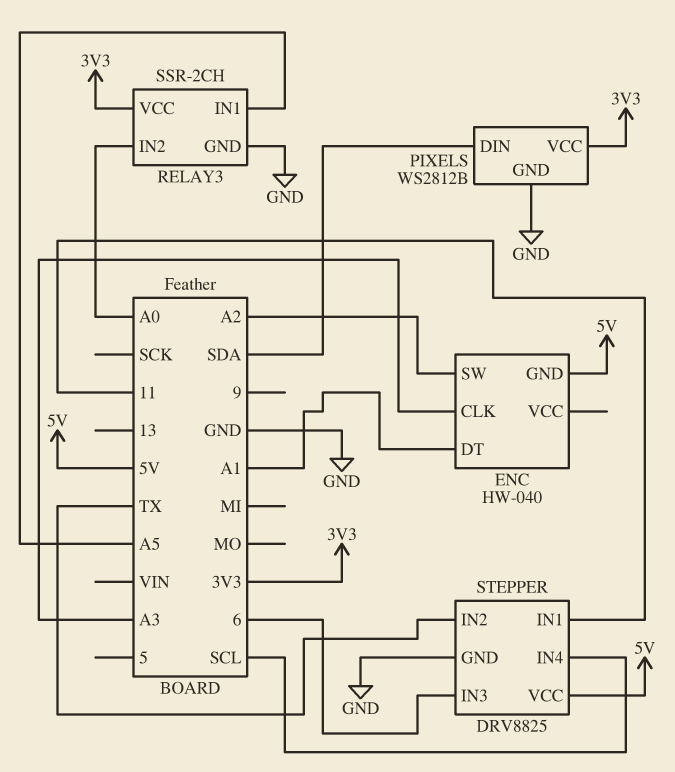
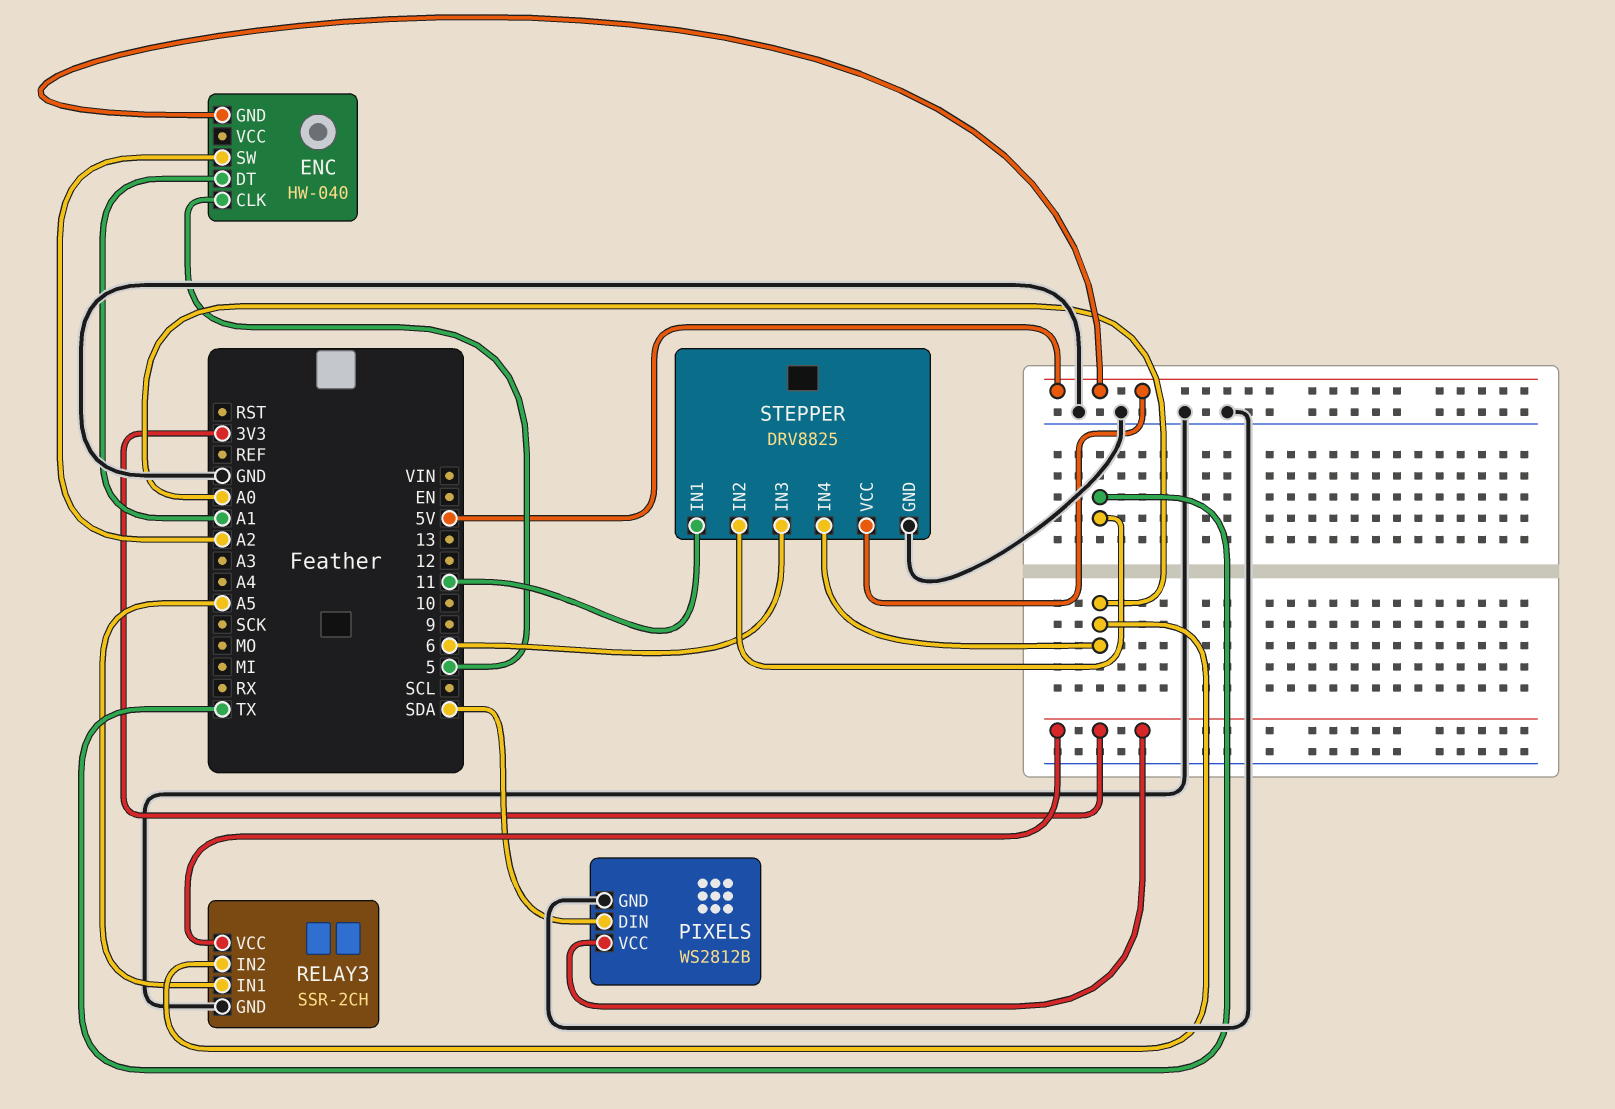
ENC pin CLK: A3 -> 5
STEPPER pin IN4: SCL -> A0

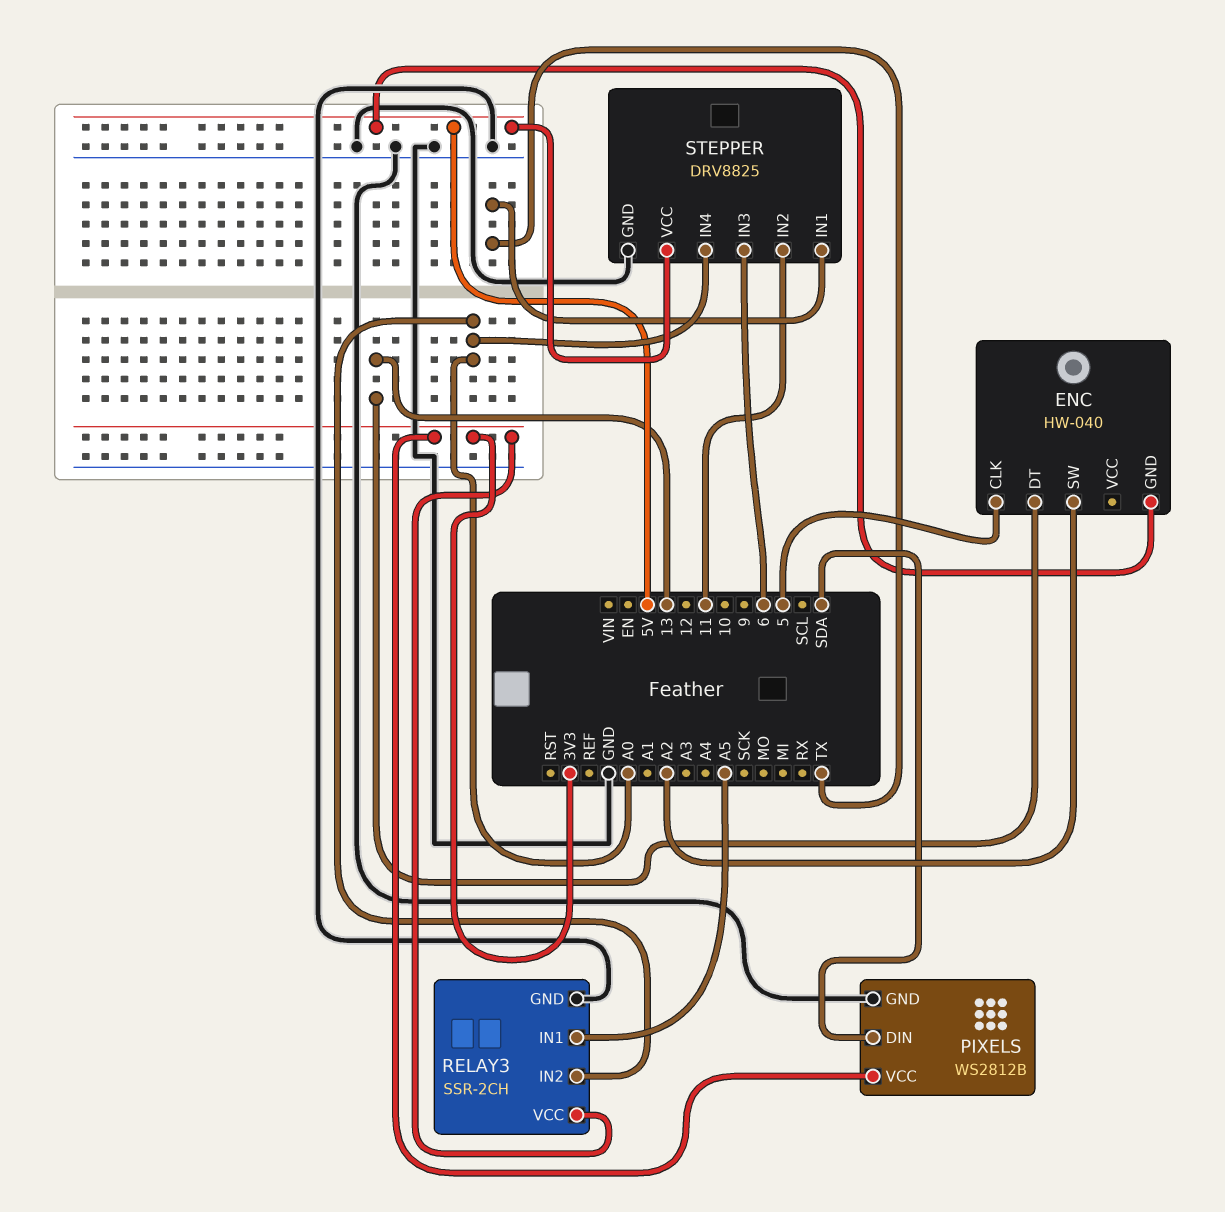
ENC pin DT: A1 -> 13
STEPPER pin IN1: 11 -> TX
STEPPER pin IN2: TX -> 11

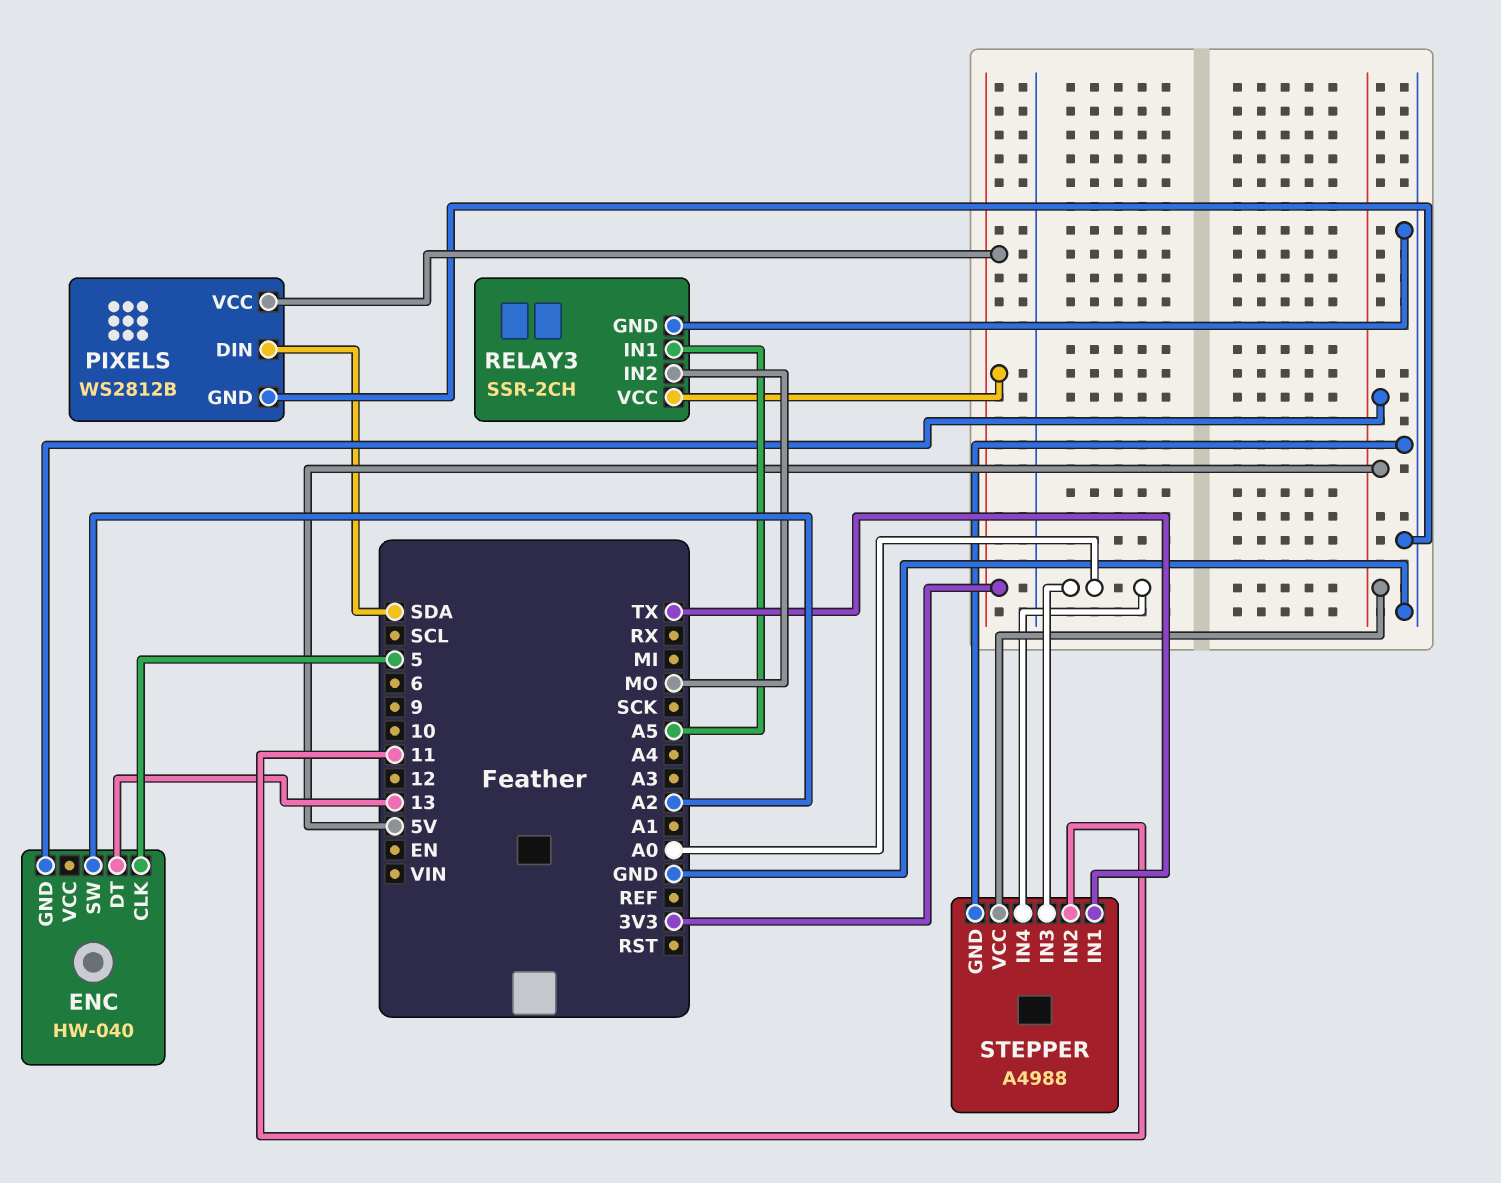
RELAY3 pin IN2: A0 -> MO
STEPPER: DRV8825 -> A4988
STEPPER pin IN3: 6 -> A0

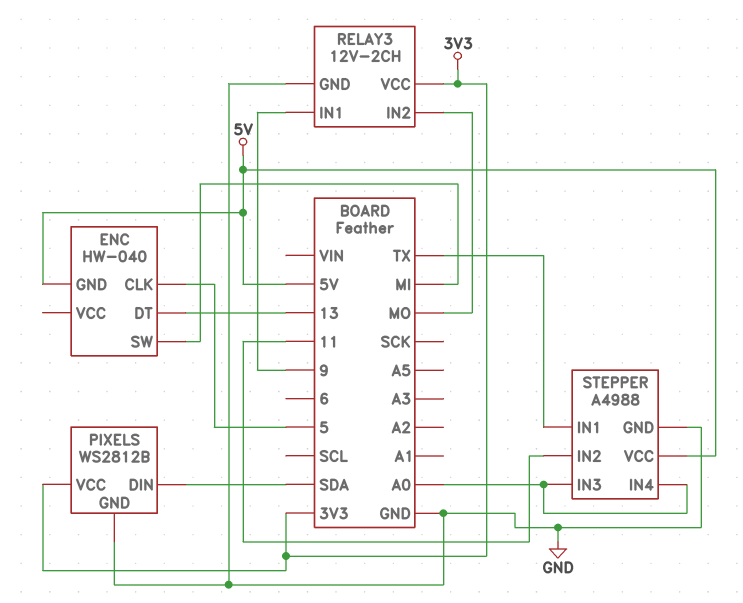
ENC pin SW: A2 -> MI
RELAY3: SSR-2CH -> 12V-2CH
RELAY3 pin IN1: A5 -> 9

